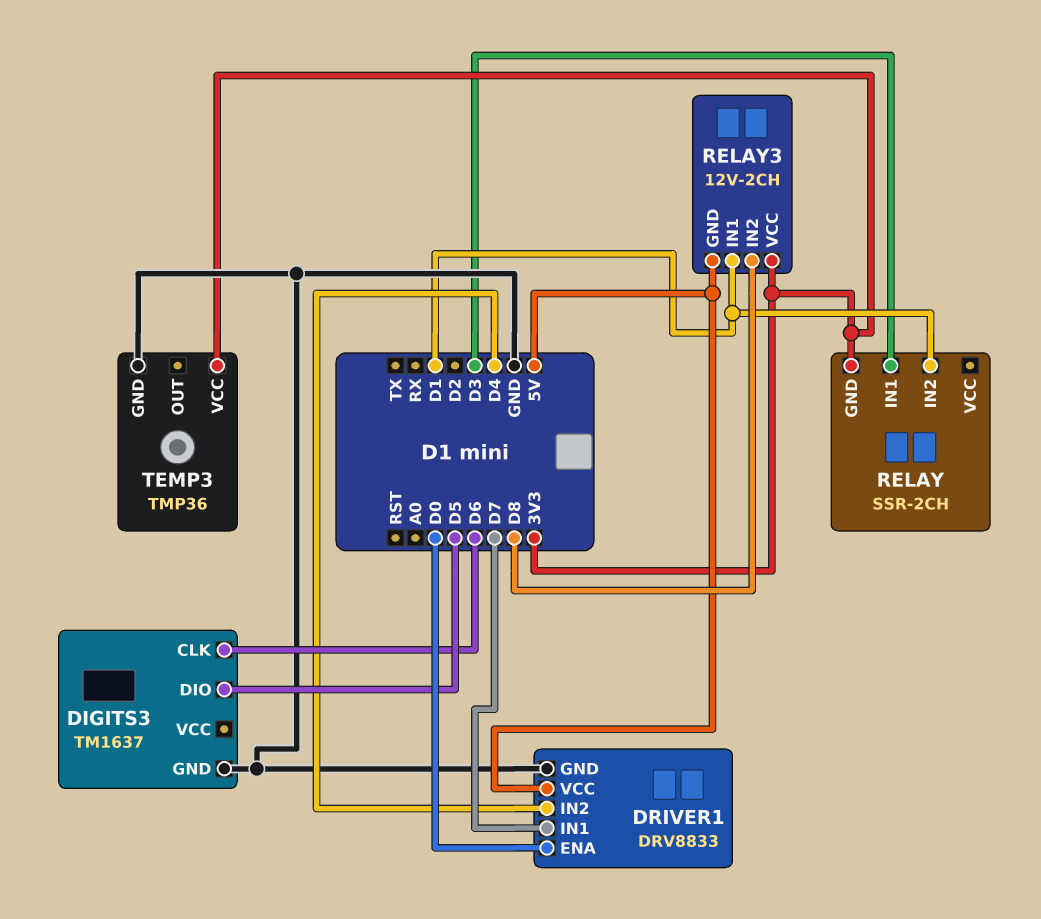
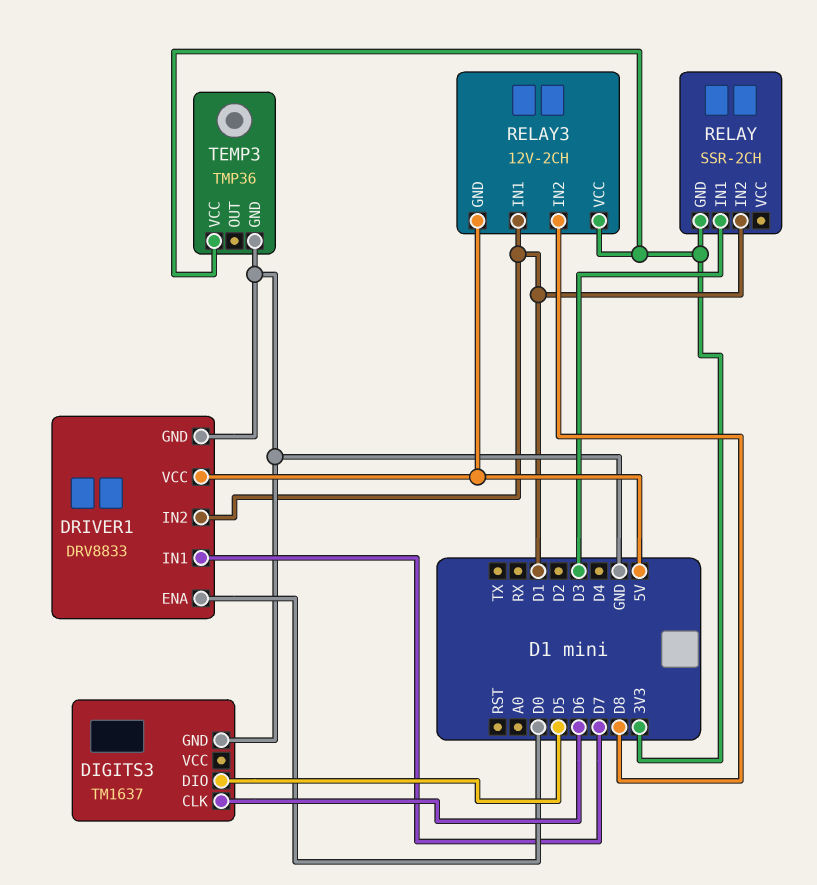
DRIVER1 pin IN2: D4 -> D1

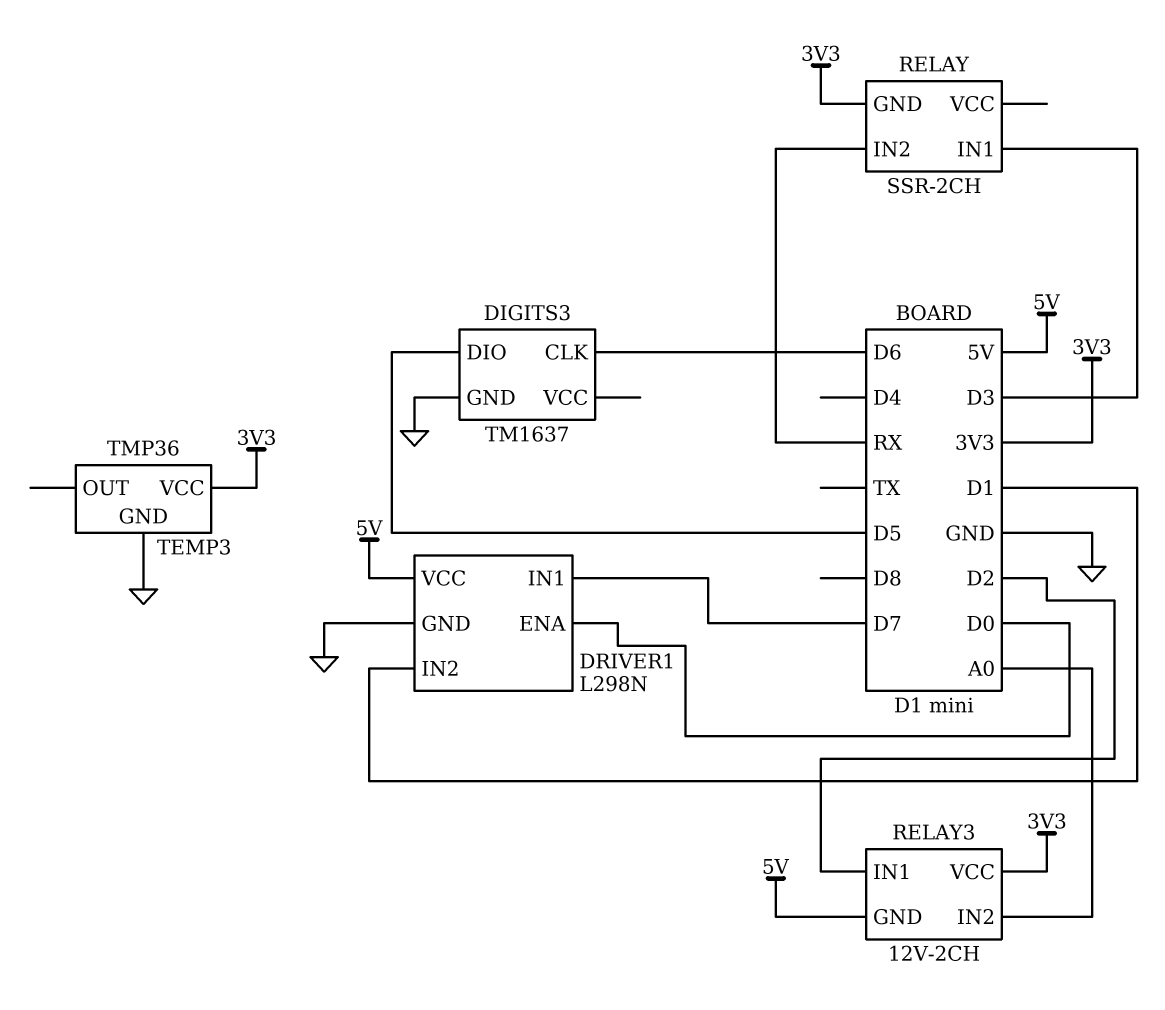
DRIVER1: DRV8833 -> L298N
RELAY pin IN2: D1 -> RX
RELAY3 pin IN1: D1 -> D2
RELAY3 pin IN2: D8 -> A0

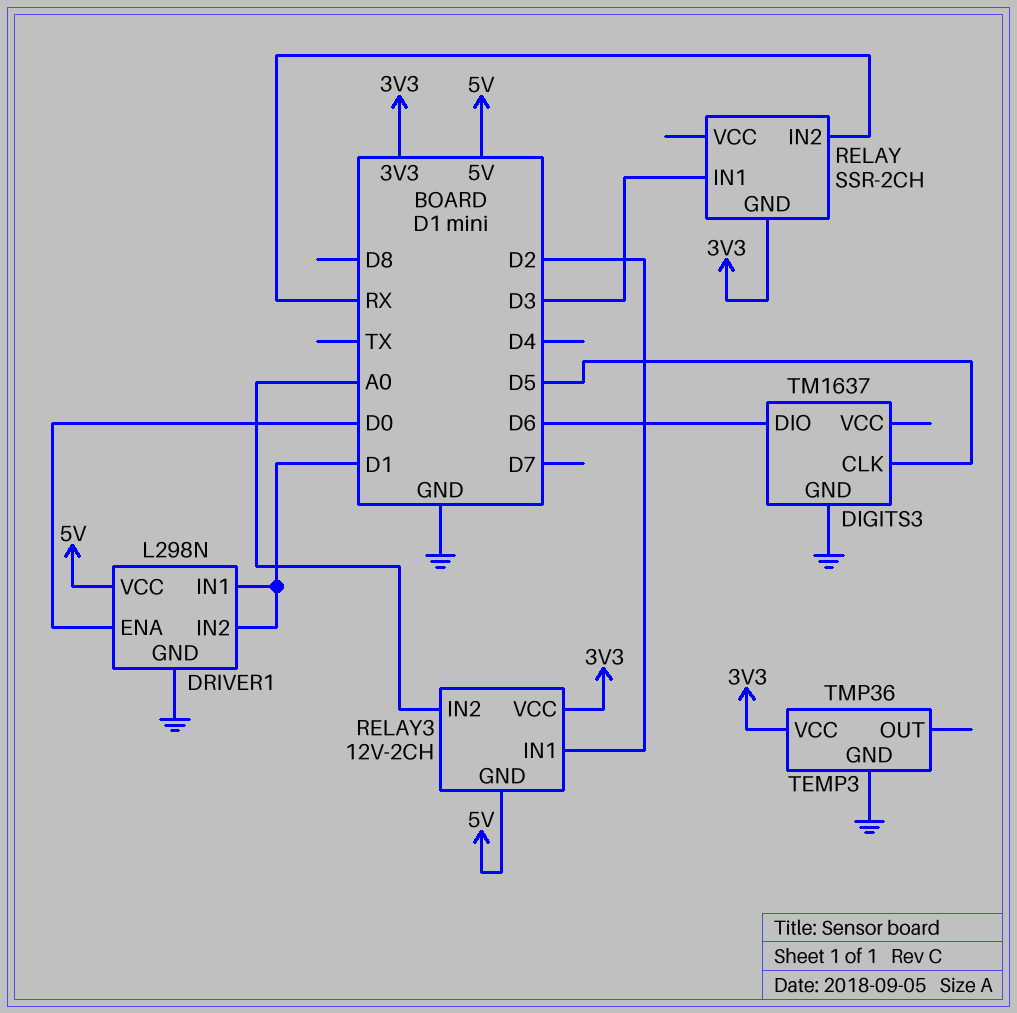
DIGITS3 pin CLK: D6 -> D5
DIGITS3 pin DIO: D5 -> D6
DRIVER1 pin IN1: D7 -> D1

